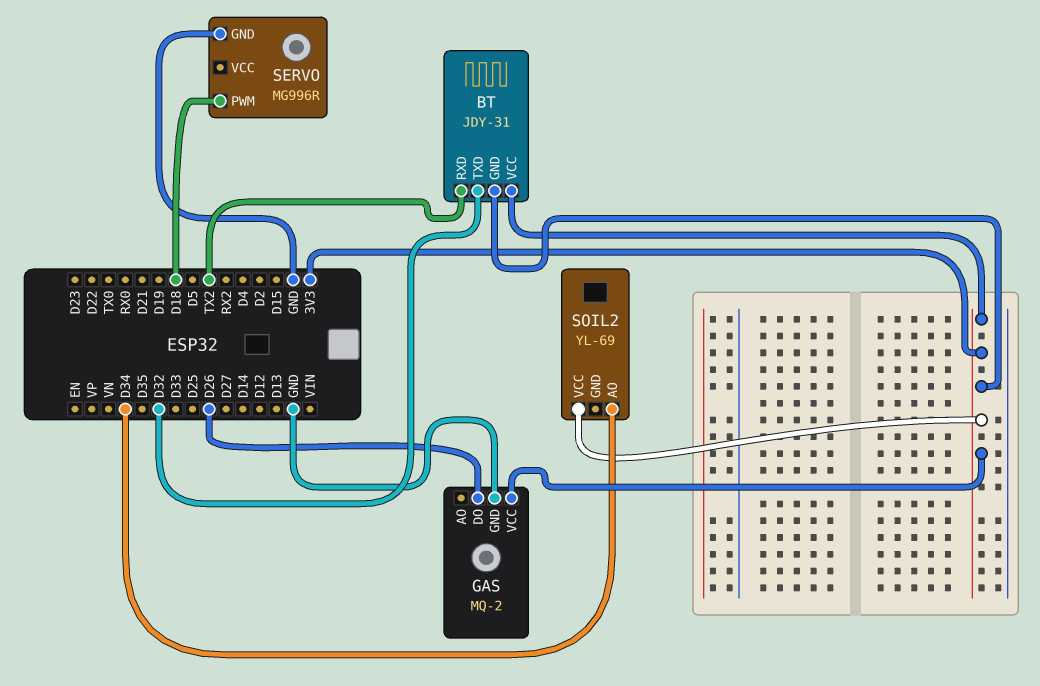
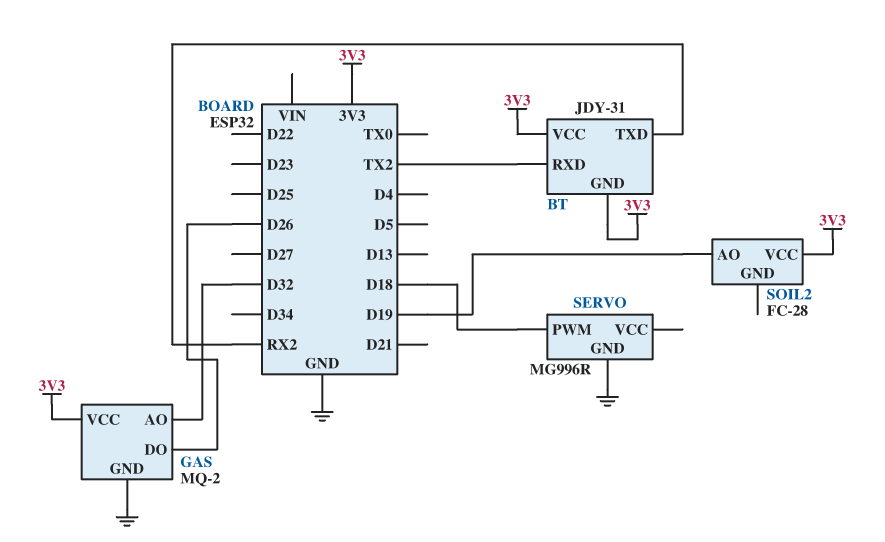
BT pin TXD: D32 -> RX2
GAS pin AO: none -> D32
SOIL2: YL-69 -> FC-28
SOIL2 pin AO: D34 -> D19

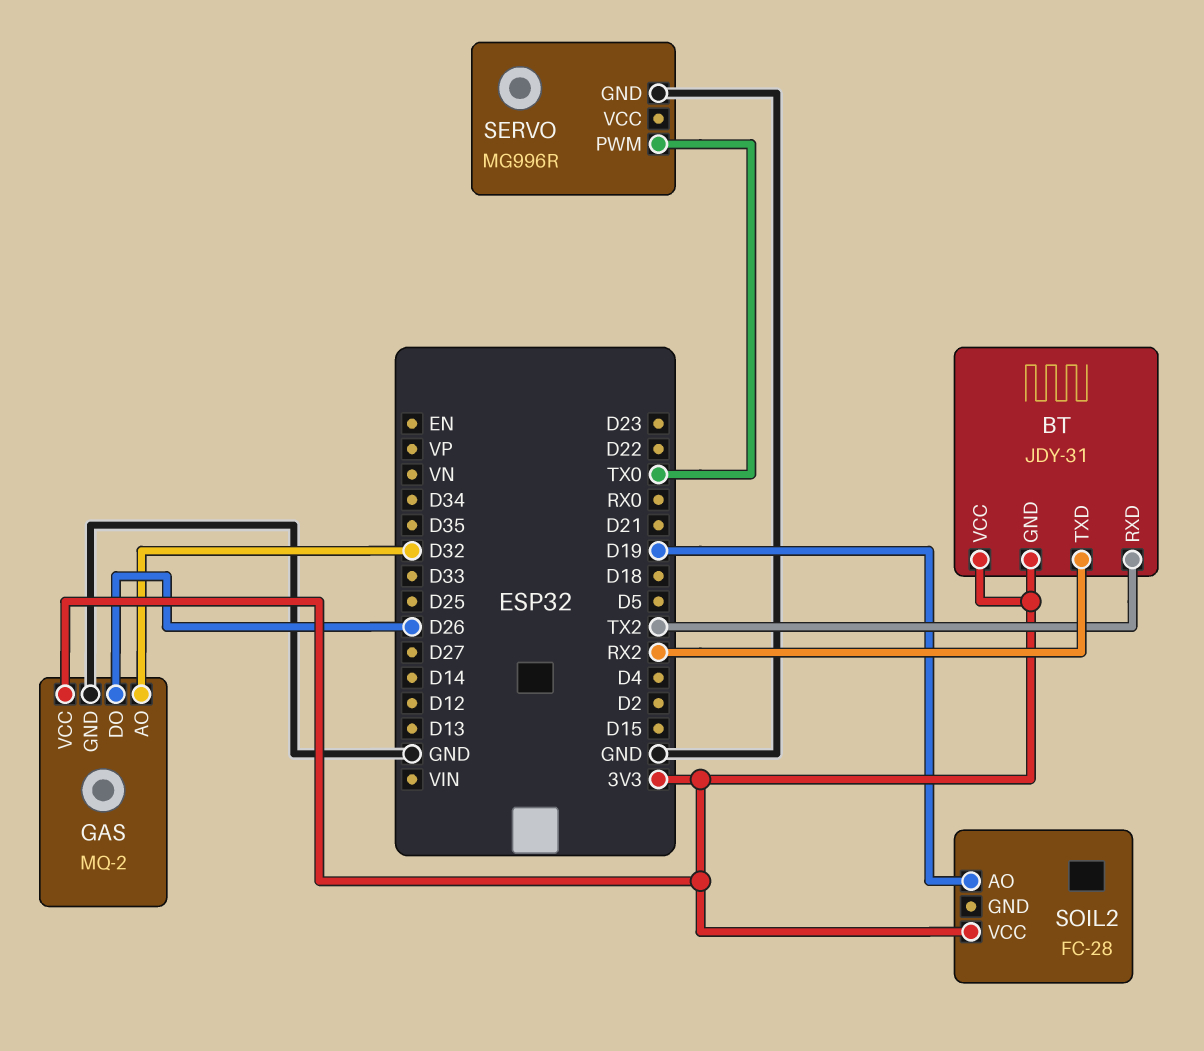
SERVO pin PWM: D18 -> TX0

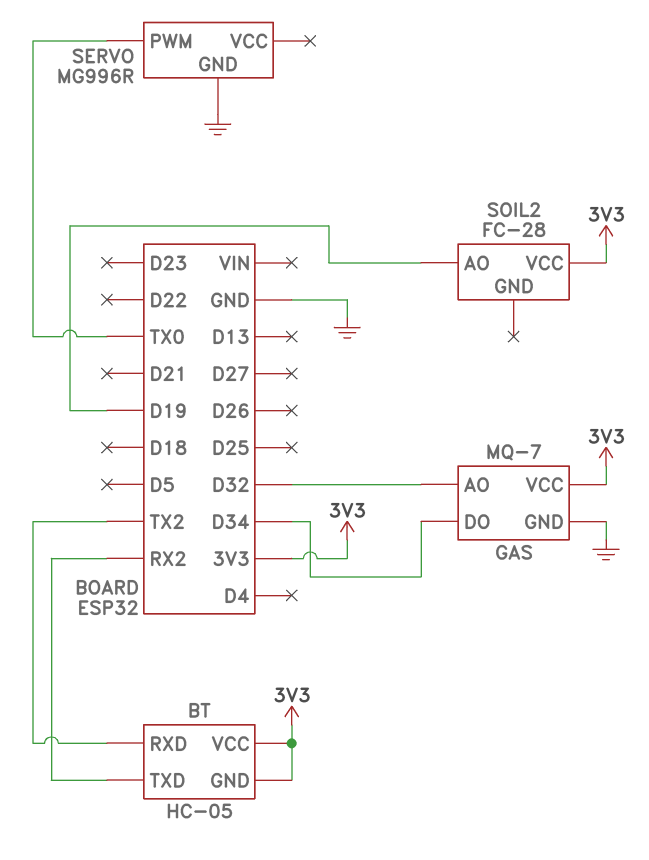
BT: JDY-31 -> HC-05
GAS: MQ-2 -> MQ-7
GAS pin DO: D26 -> D34

